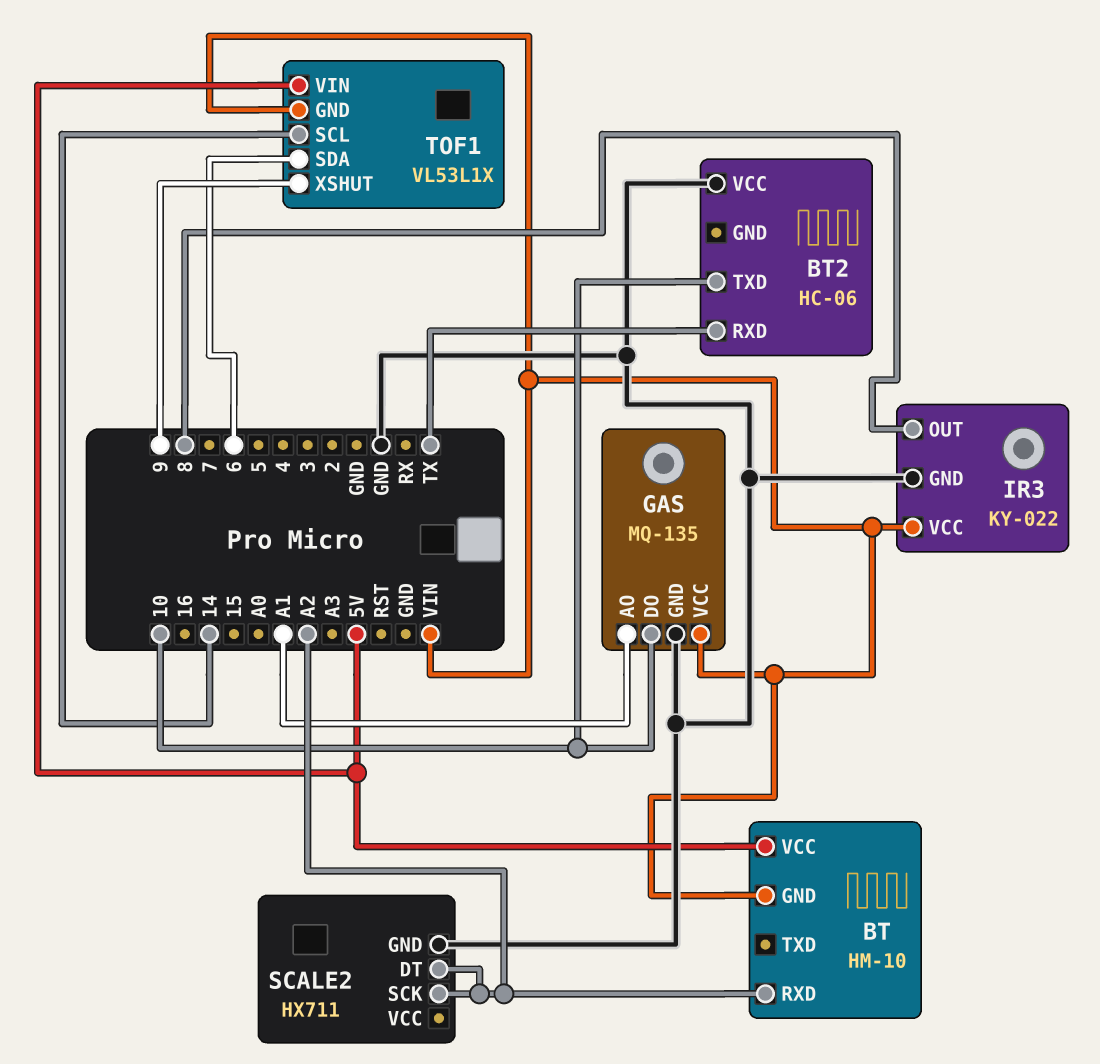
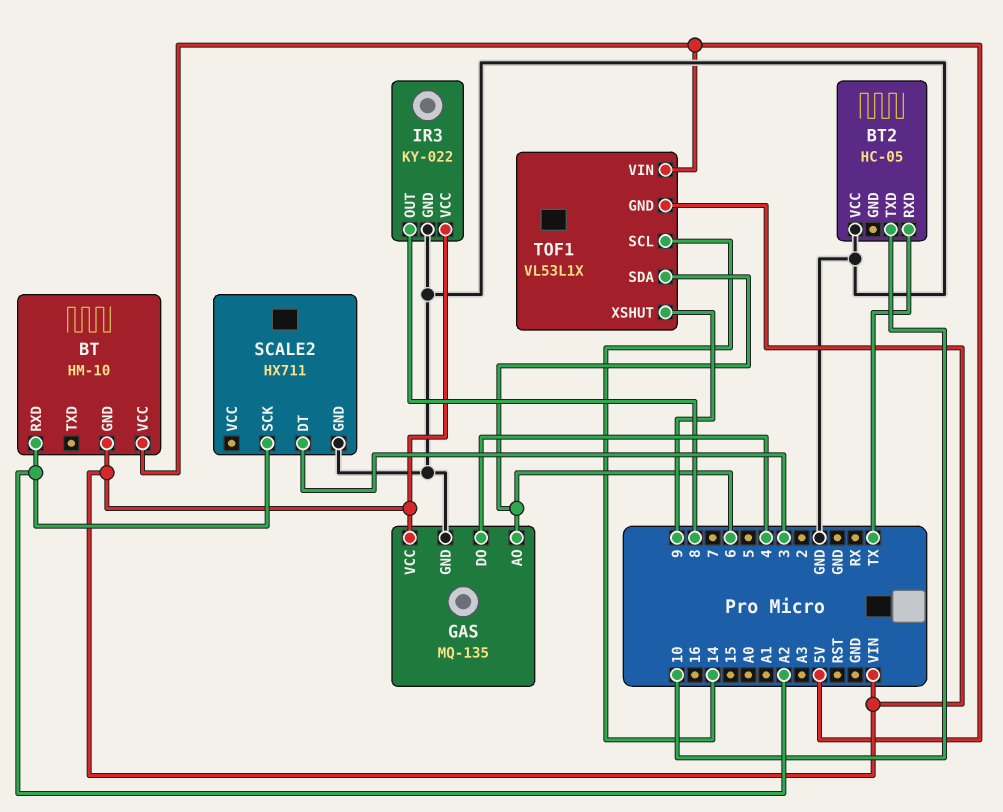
BT2: HC-06 -> HC-05
GAS pin AO: A1 -> 6
GAS pin DO: 10 -> 4
SCALE2 pin DT: A2 -> 3

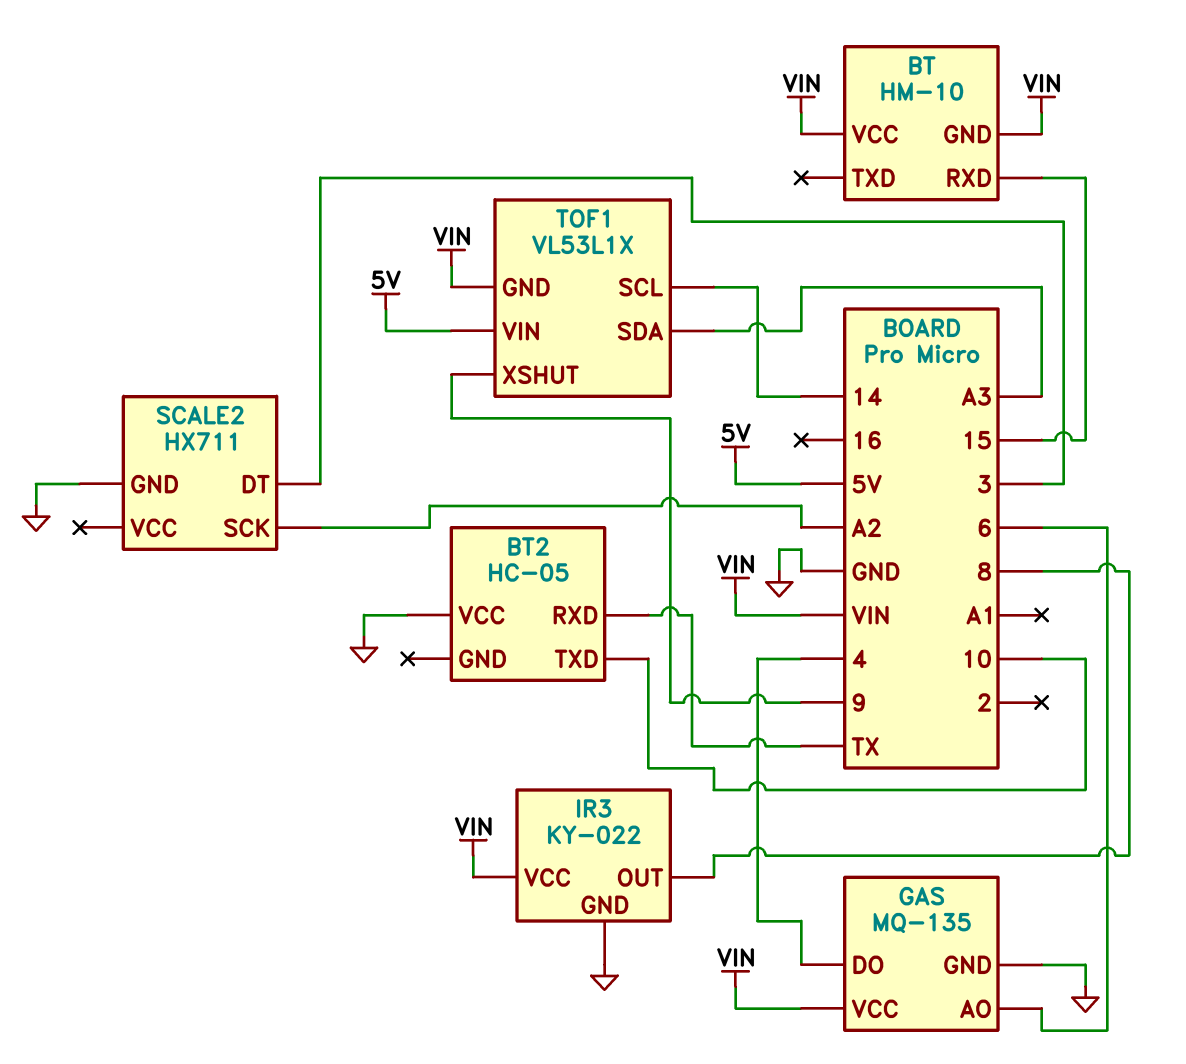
BT pin RXD: A2 -> 15
BT pin VCC: 5V -> VIN
TOF1 pin SDA: 6 -> A3

